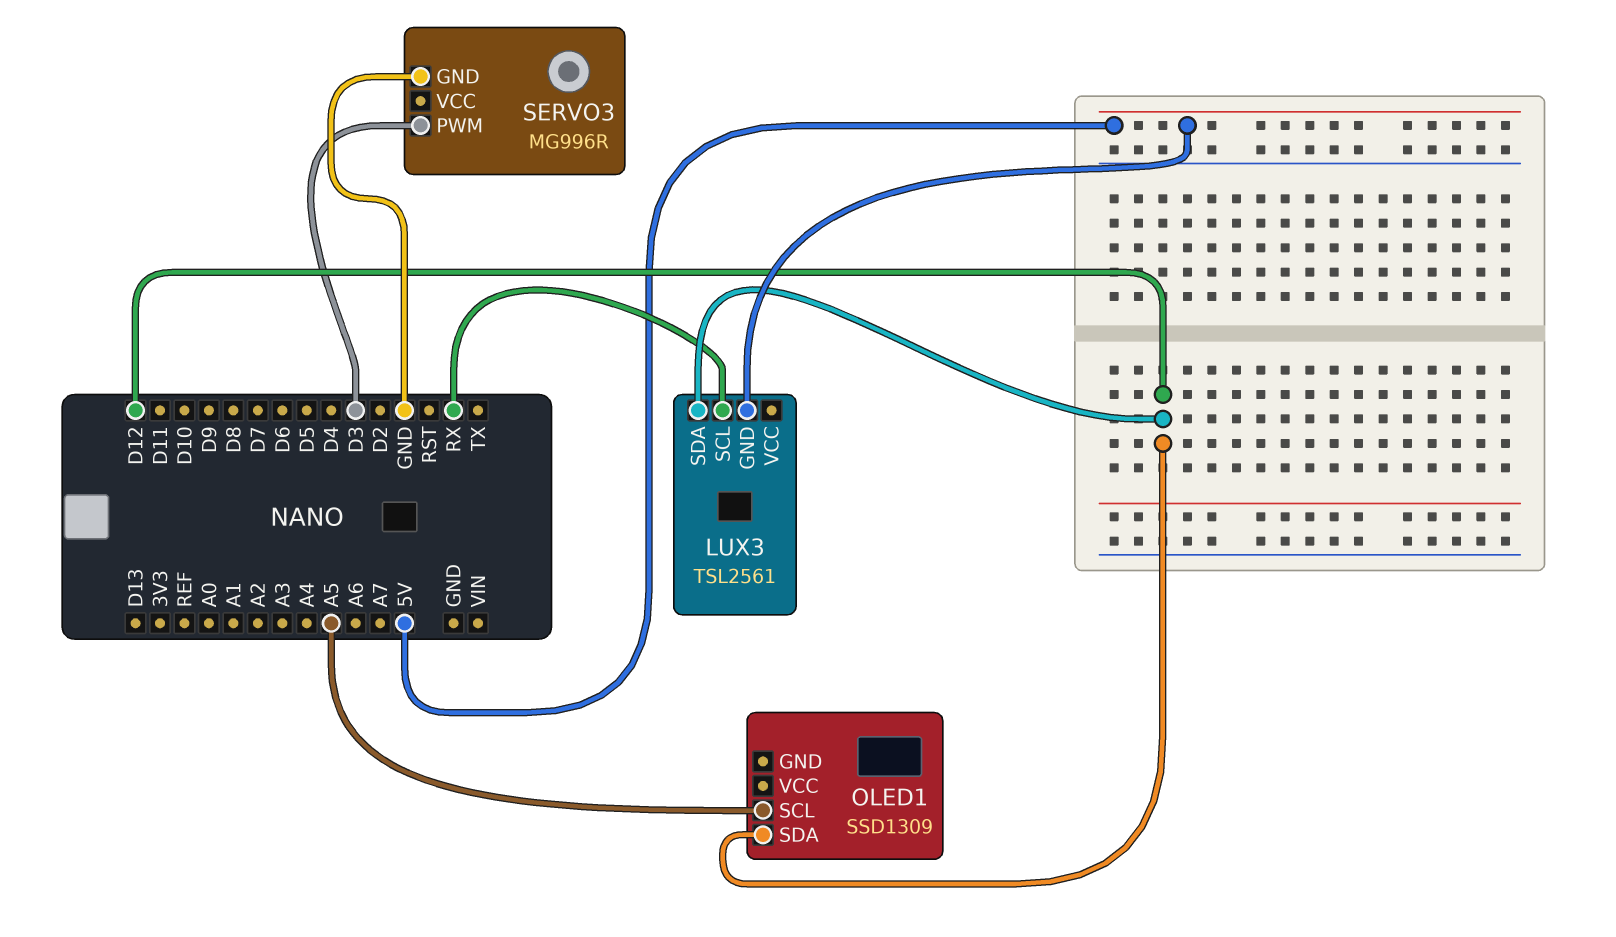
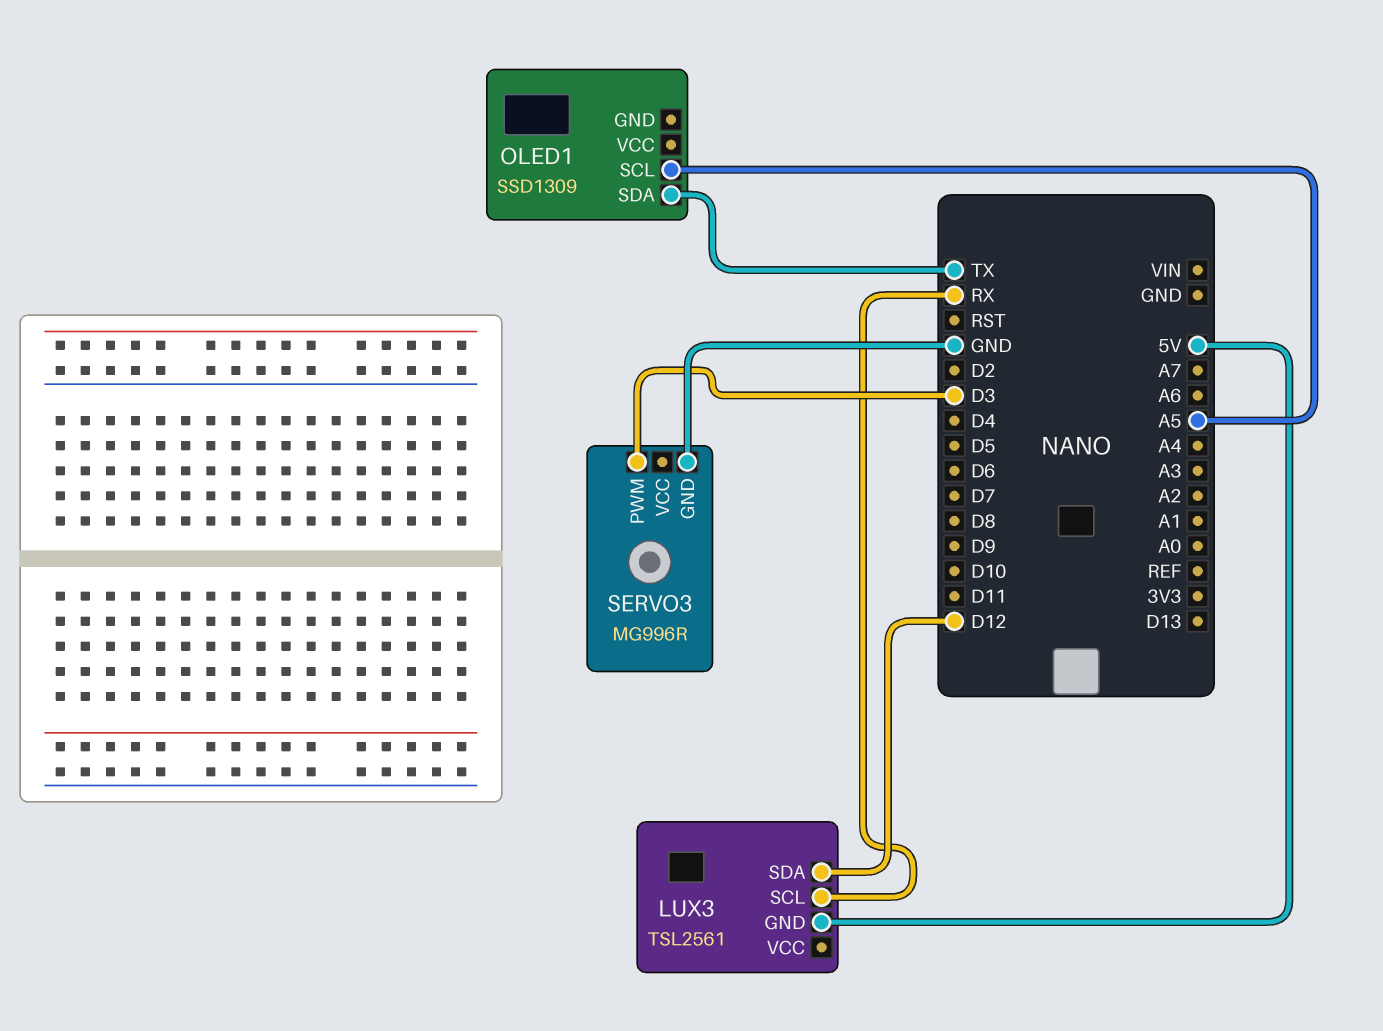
OLED1 pin SDA: D12 -> TX

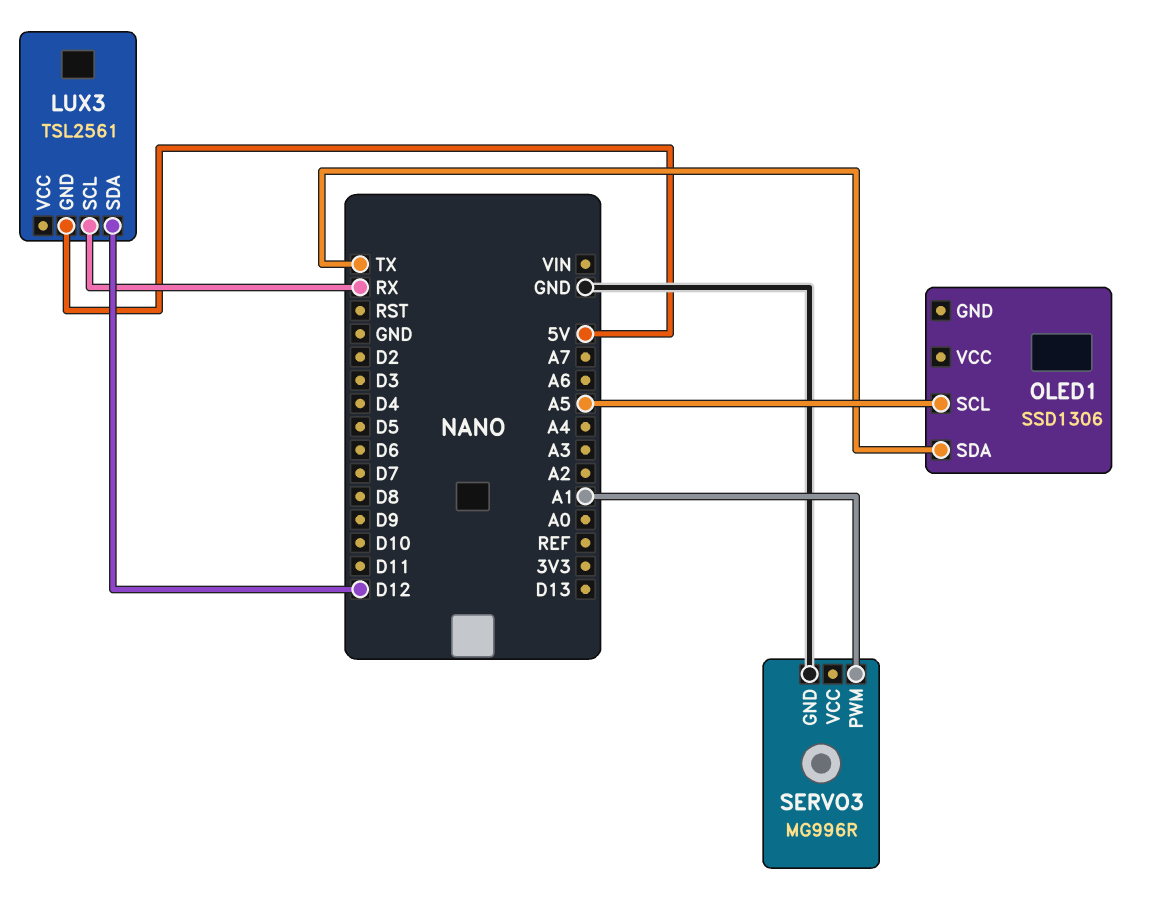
OLED1: SSD1309 -> SSD1306
SERVO3 pin PWM: D3 -> A1

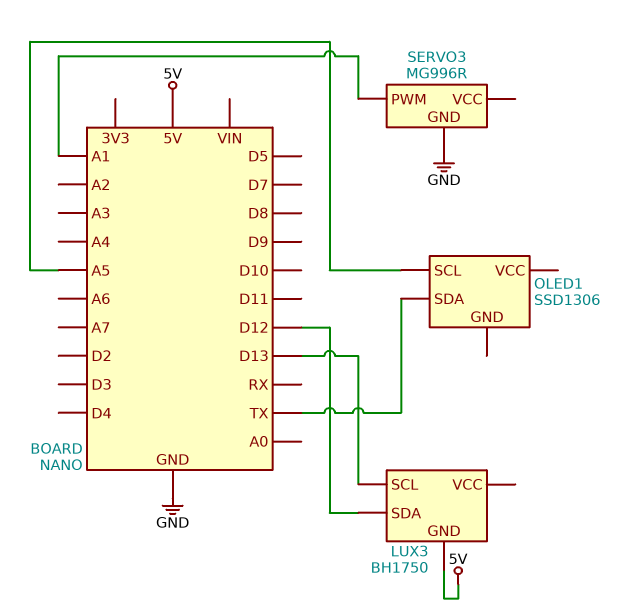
LUX3: TSL2561 -> BH1750
LUX3 pin SCL: RX -> D13

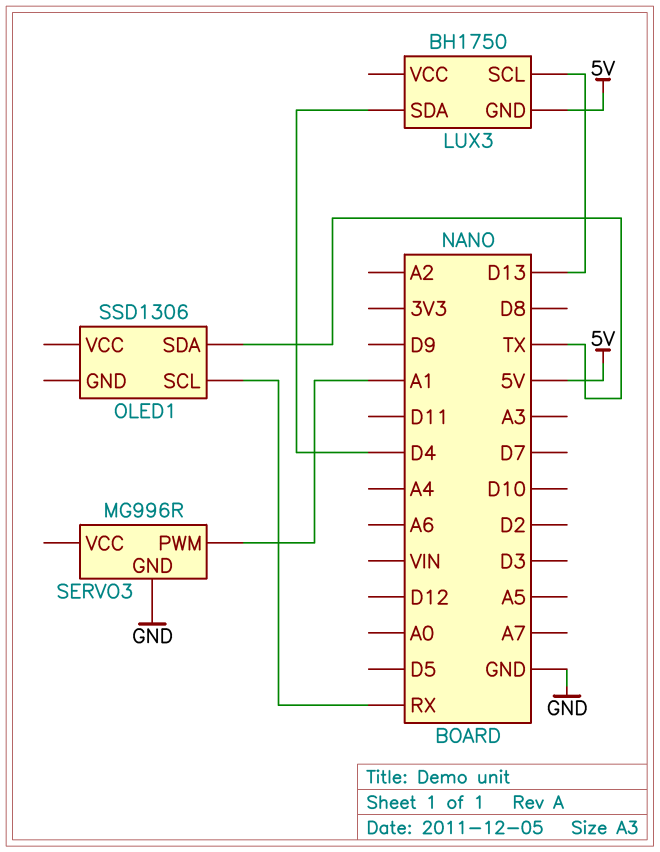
LUX3 pin SDA: D12 -> D4
OLED1 pin SCL: A5 -> RX

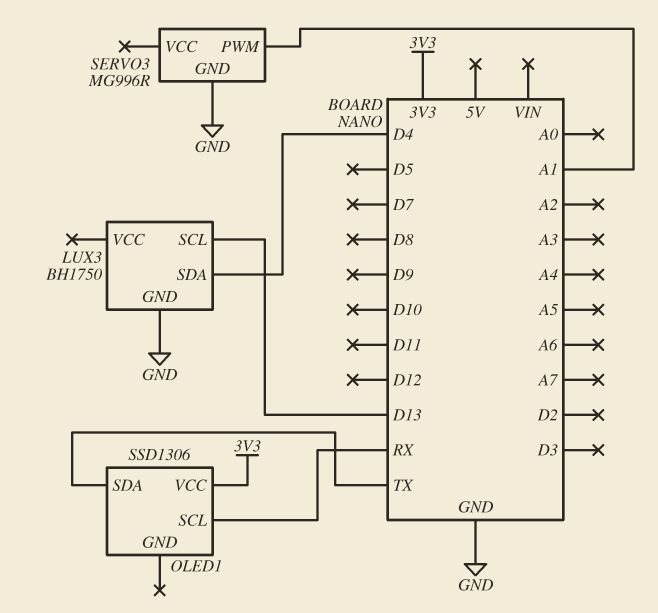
LUX3 pin GND: 5V -> GND
OLED1 pin VCC: none -> 3V3

